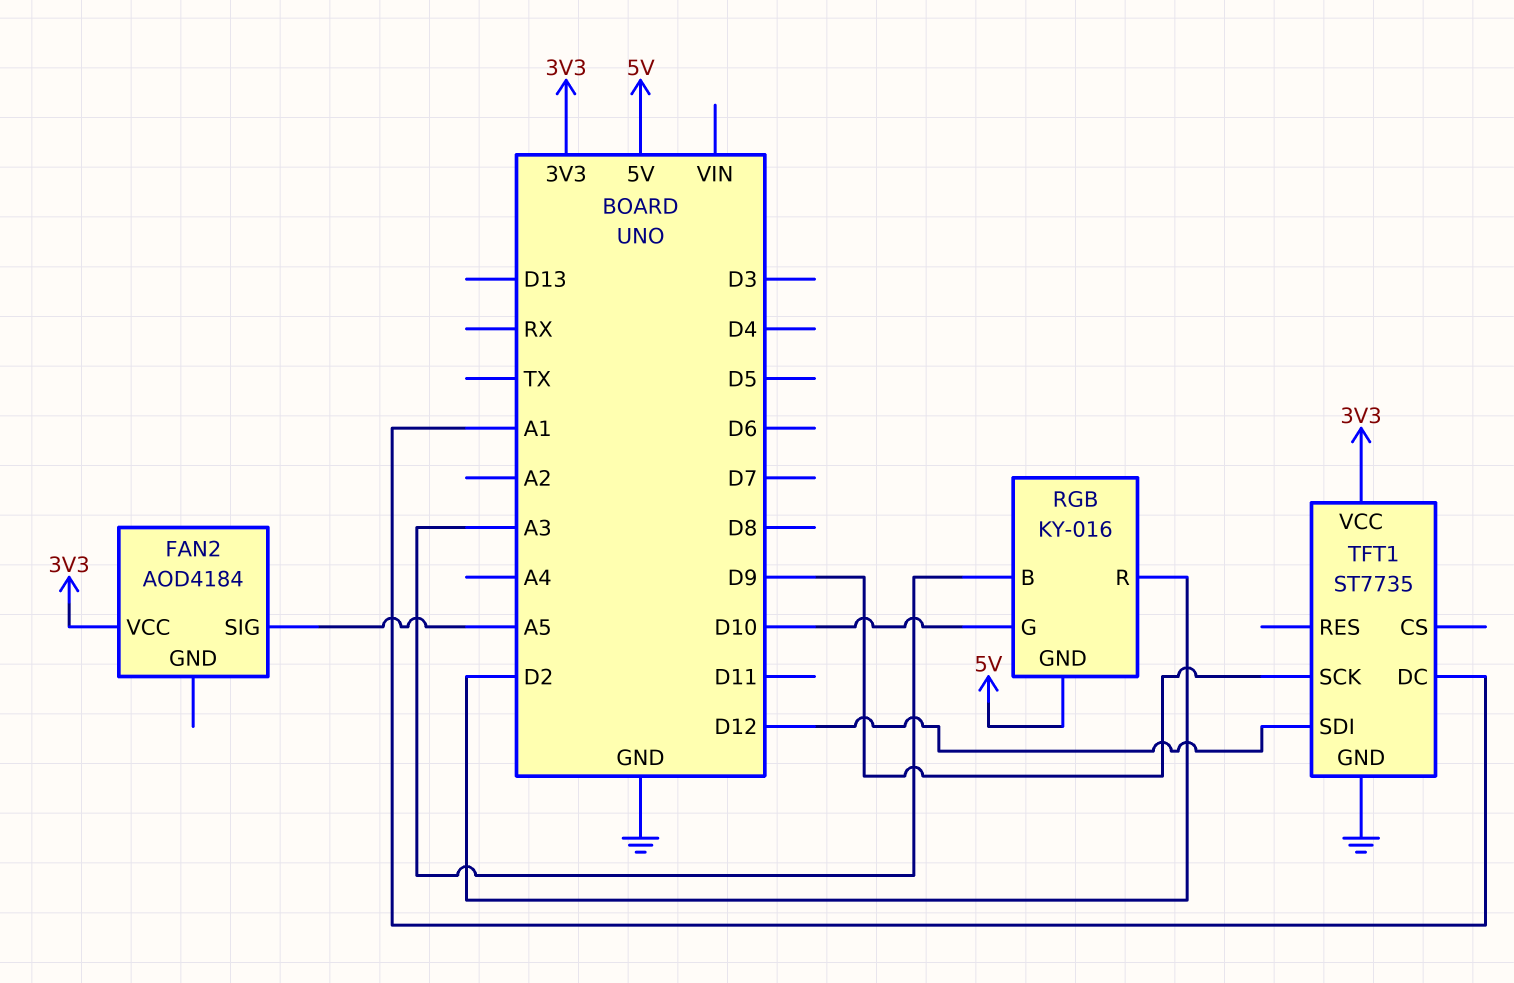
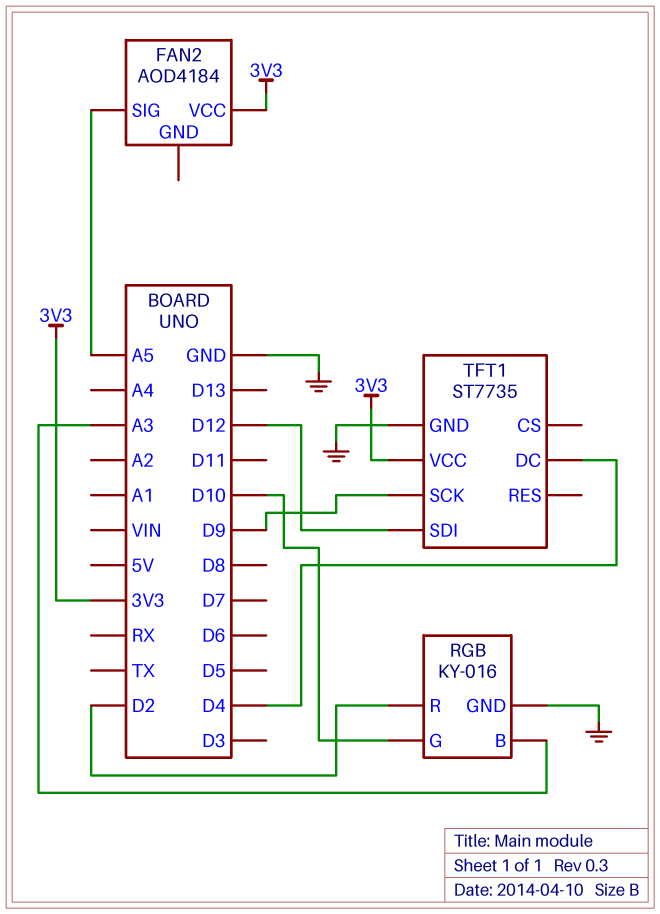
RGB pin GND: 5V -> GND
TFT1 pin DC: A1 -> D4

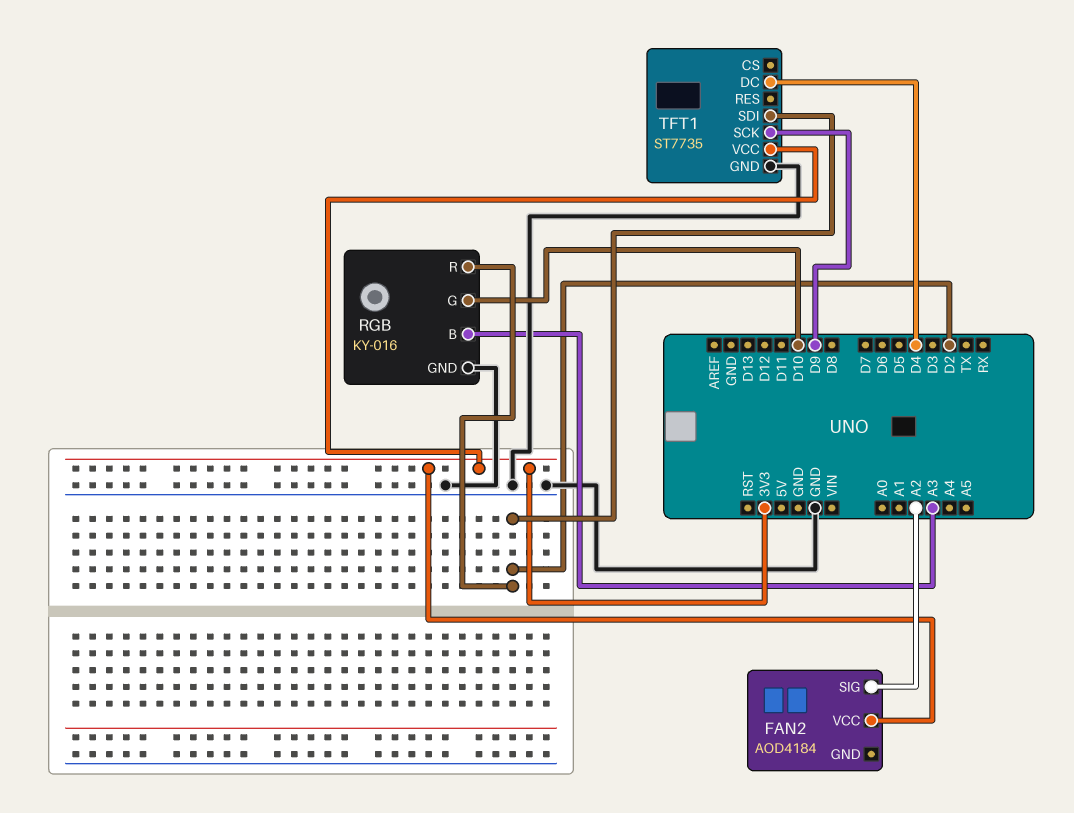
FAN2 pin SIG: A5 -> A2
TFT1 pin SDI: D12 -> D2

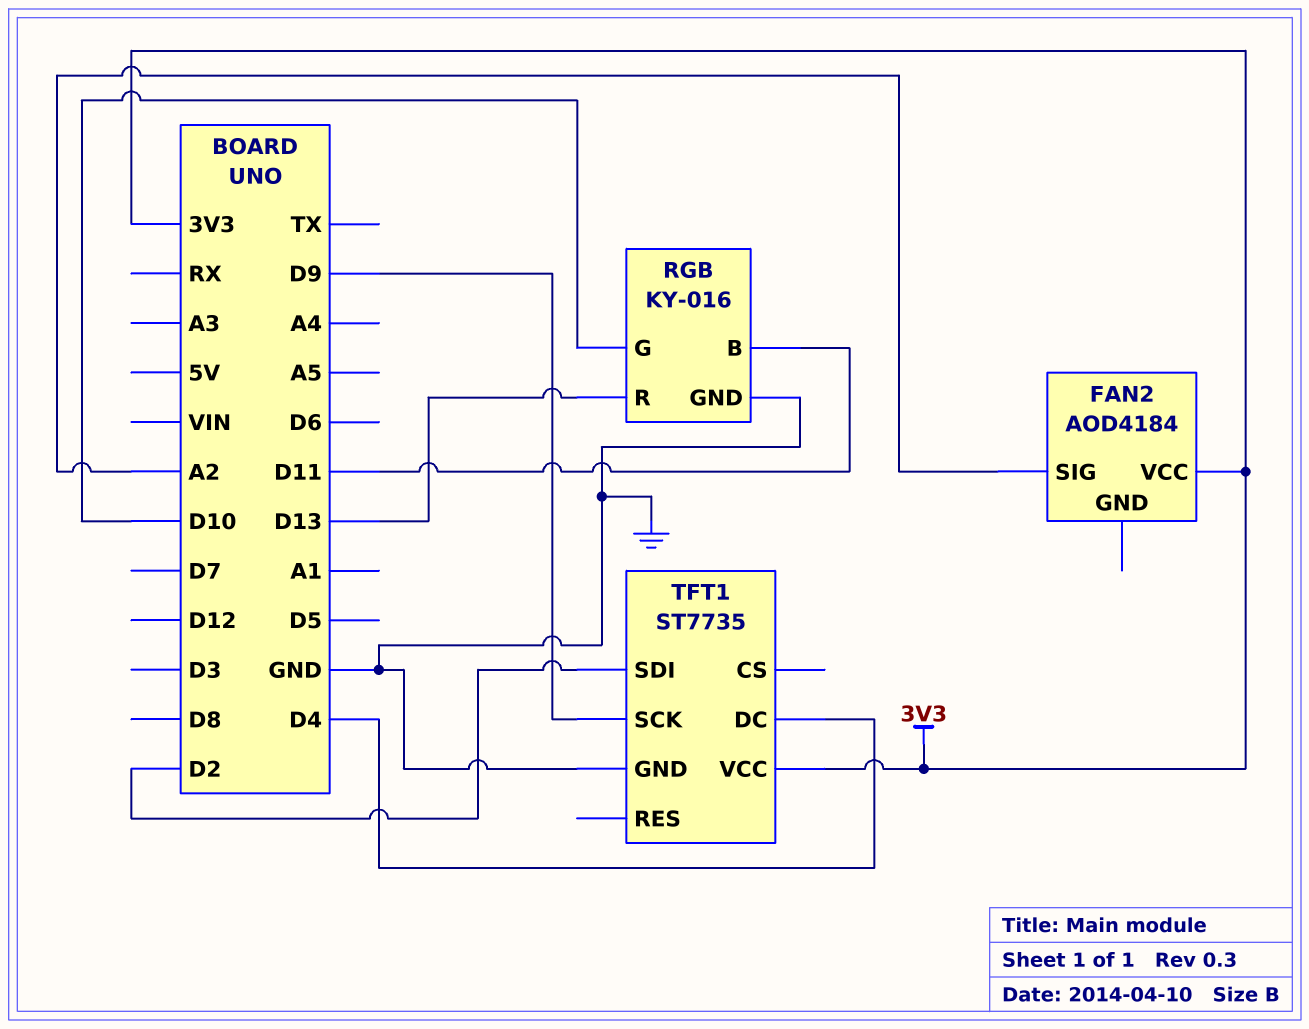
RGB pin B: A3 -> D11
RGB pin R: D2 -> D13

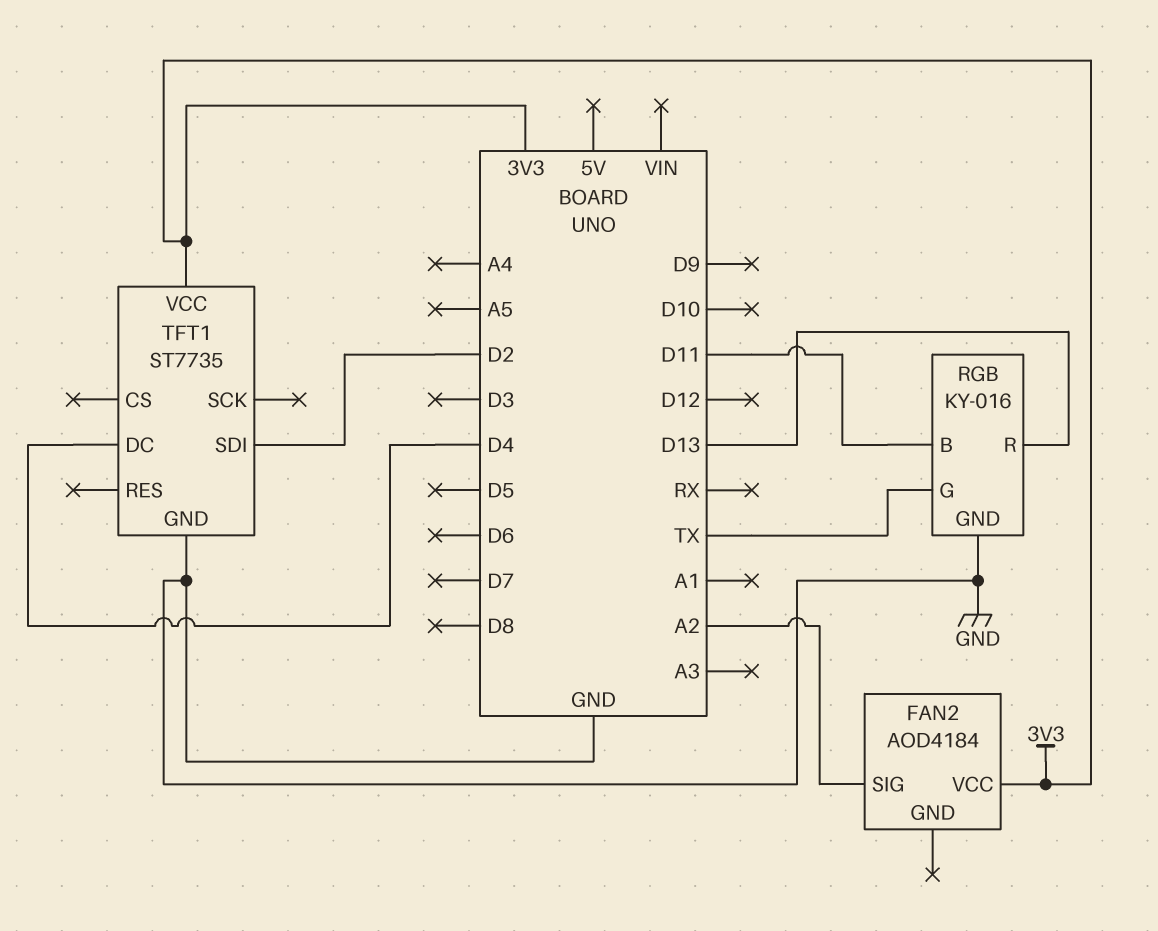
RGB pin G: D10 -> TX
TFT1 pin SCK: D9 -> none

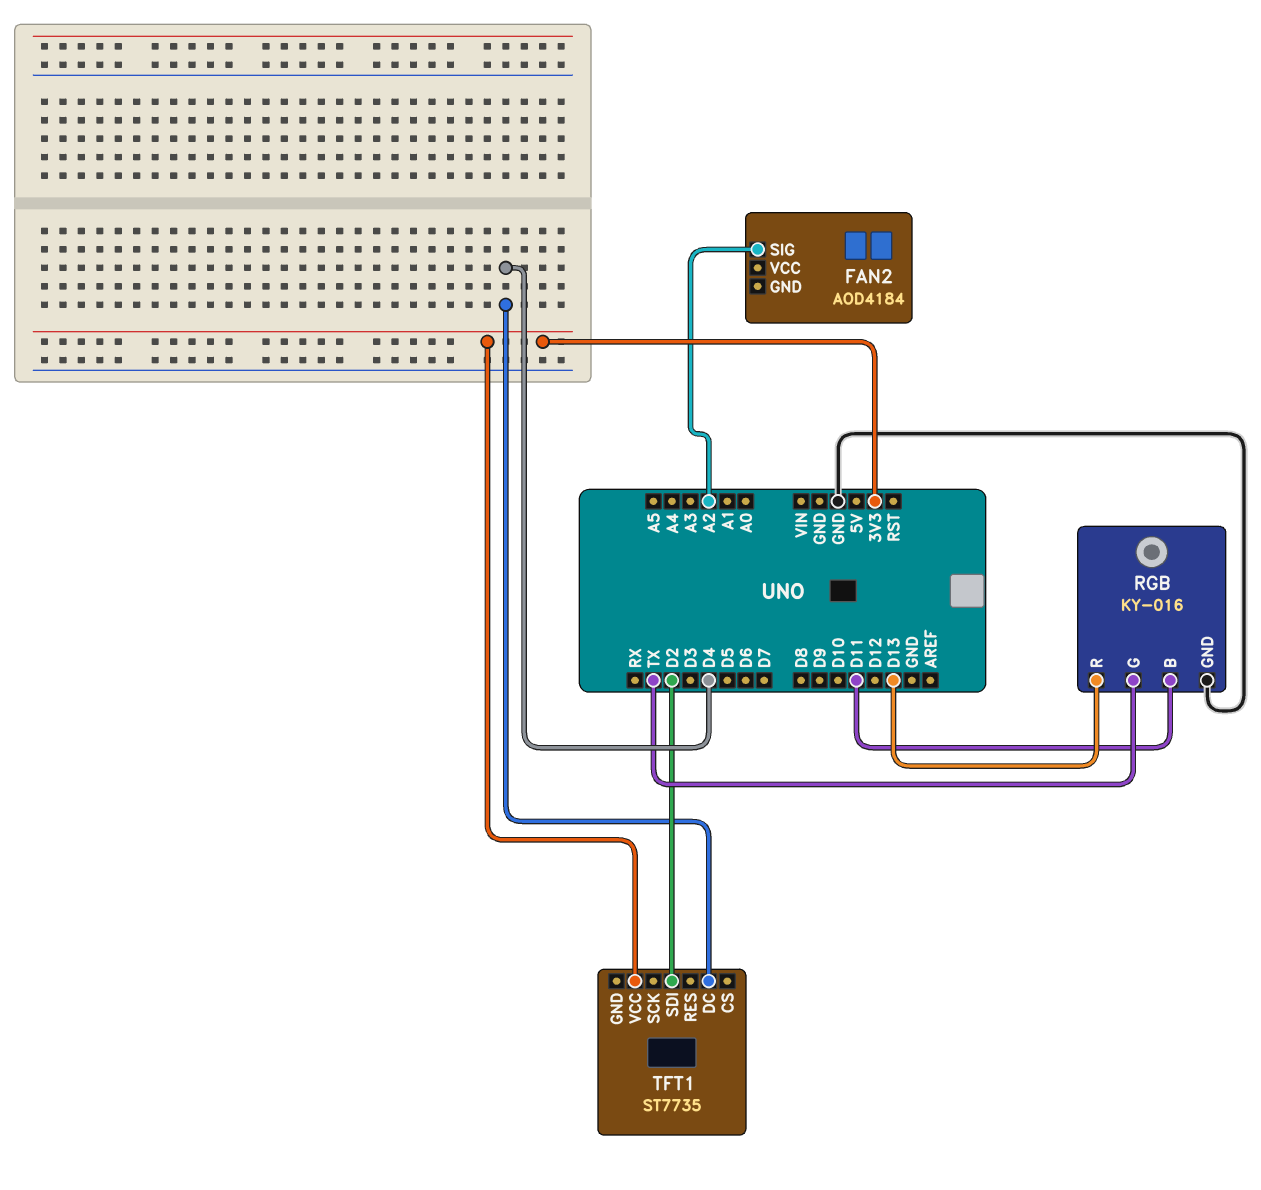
FAN2 pin VCC: 3V3 -> none
TFT1 pin GND: GND -> none

